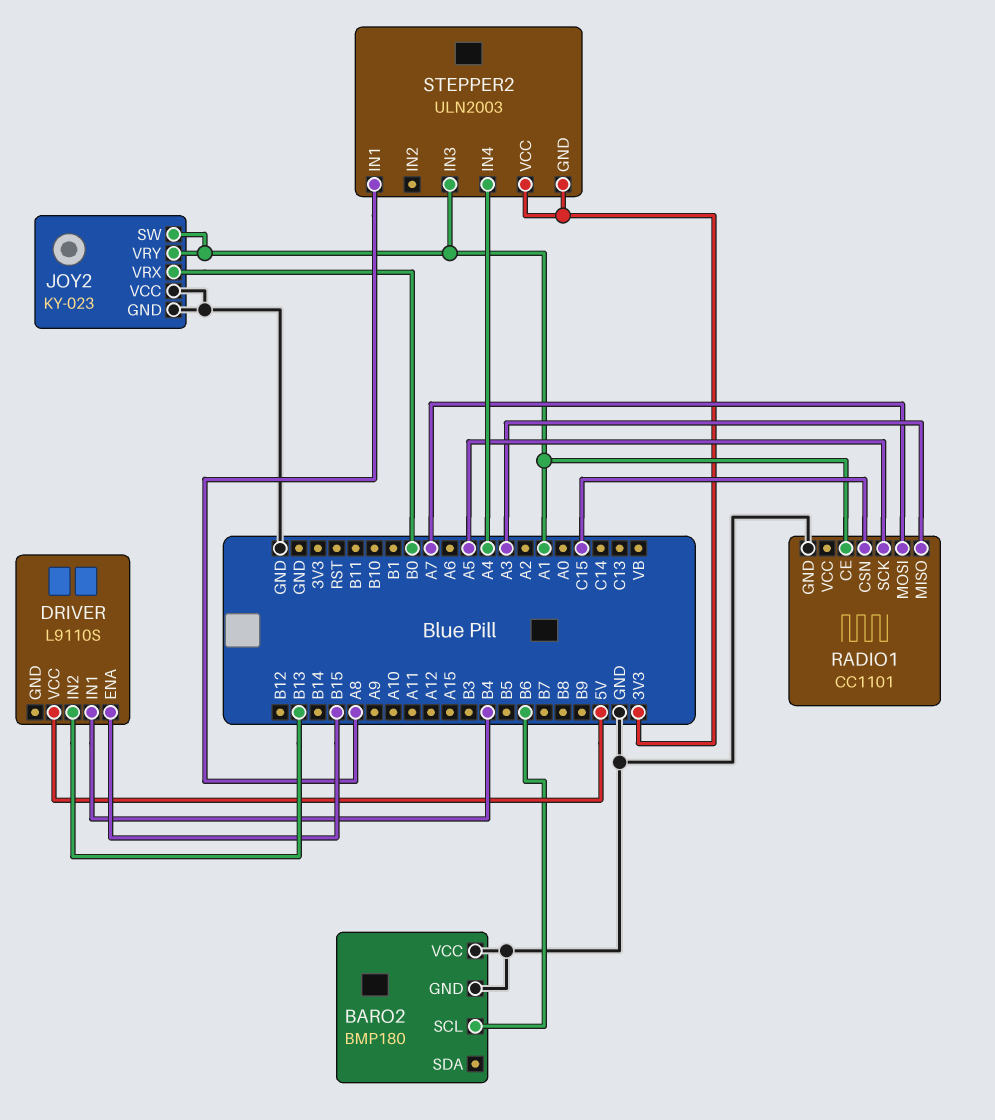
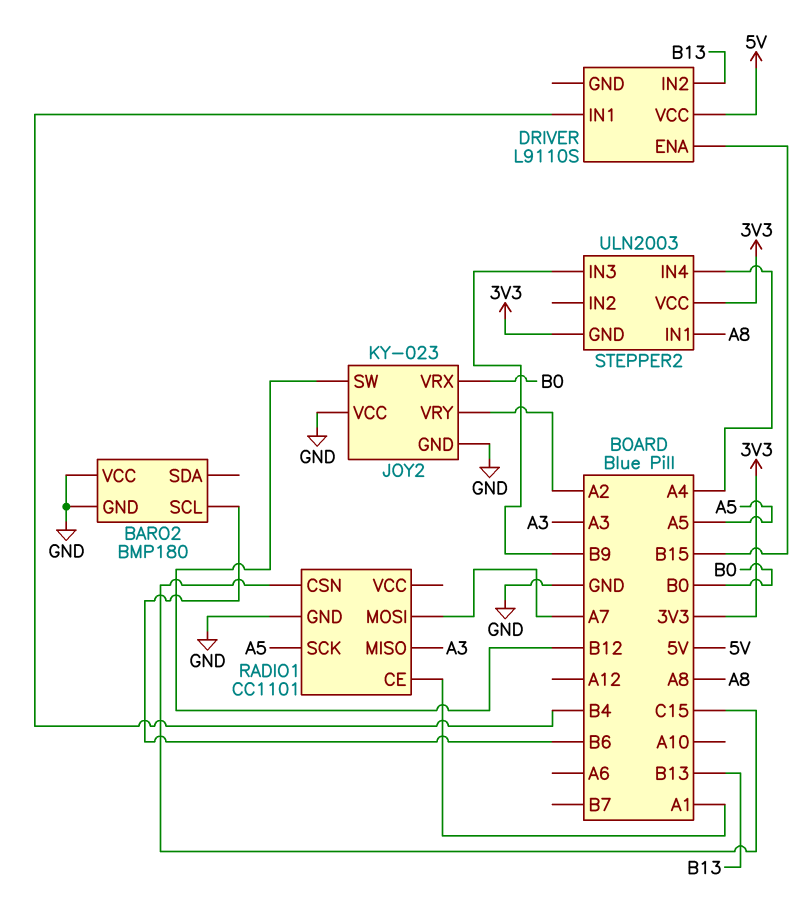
JOY2 pin SW: A1 -> B12
JOY2 pin VRY: A1 -> A2
STEPPER2 pin IN3: A1 -> B9

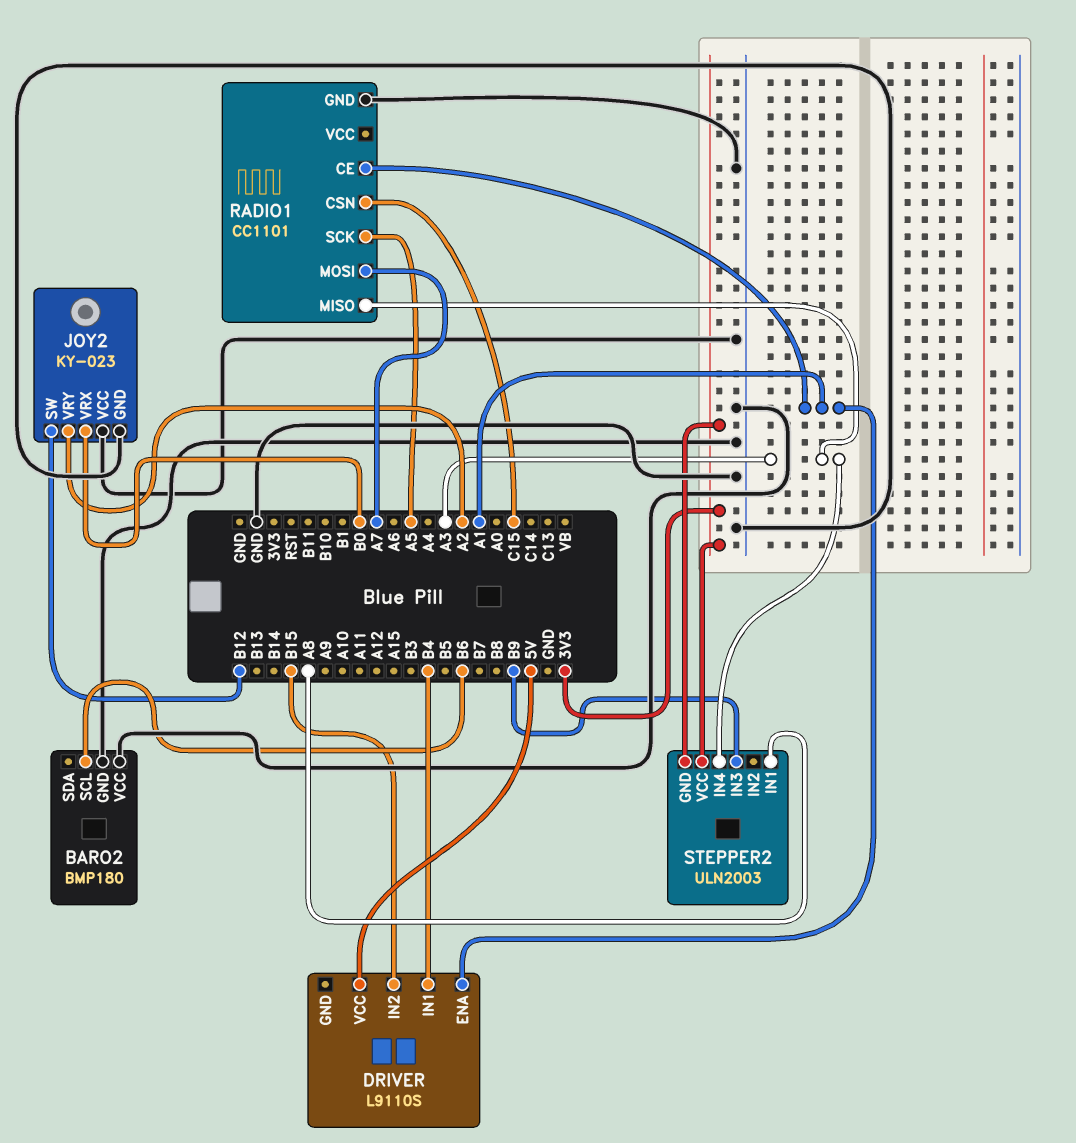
DRIVER pin ENA: B15 -> A1
DRIVER pin IN2: B13 -> B15
STEPPER2 pin IN4: A4 -> A3

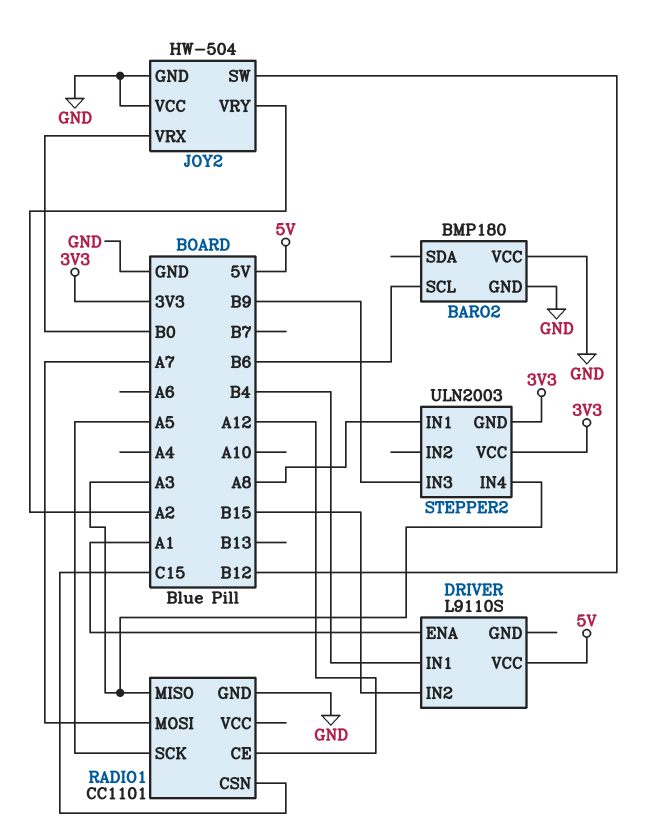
JOY2: KY-023 -> HW-504
RADIO1 pin CE: A1 -> A12

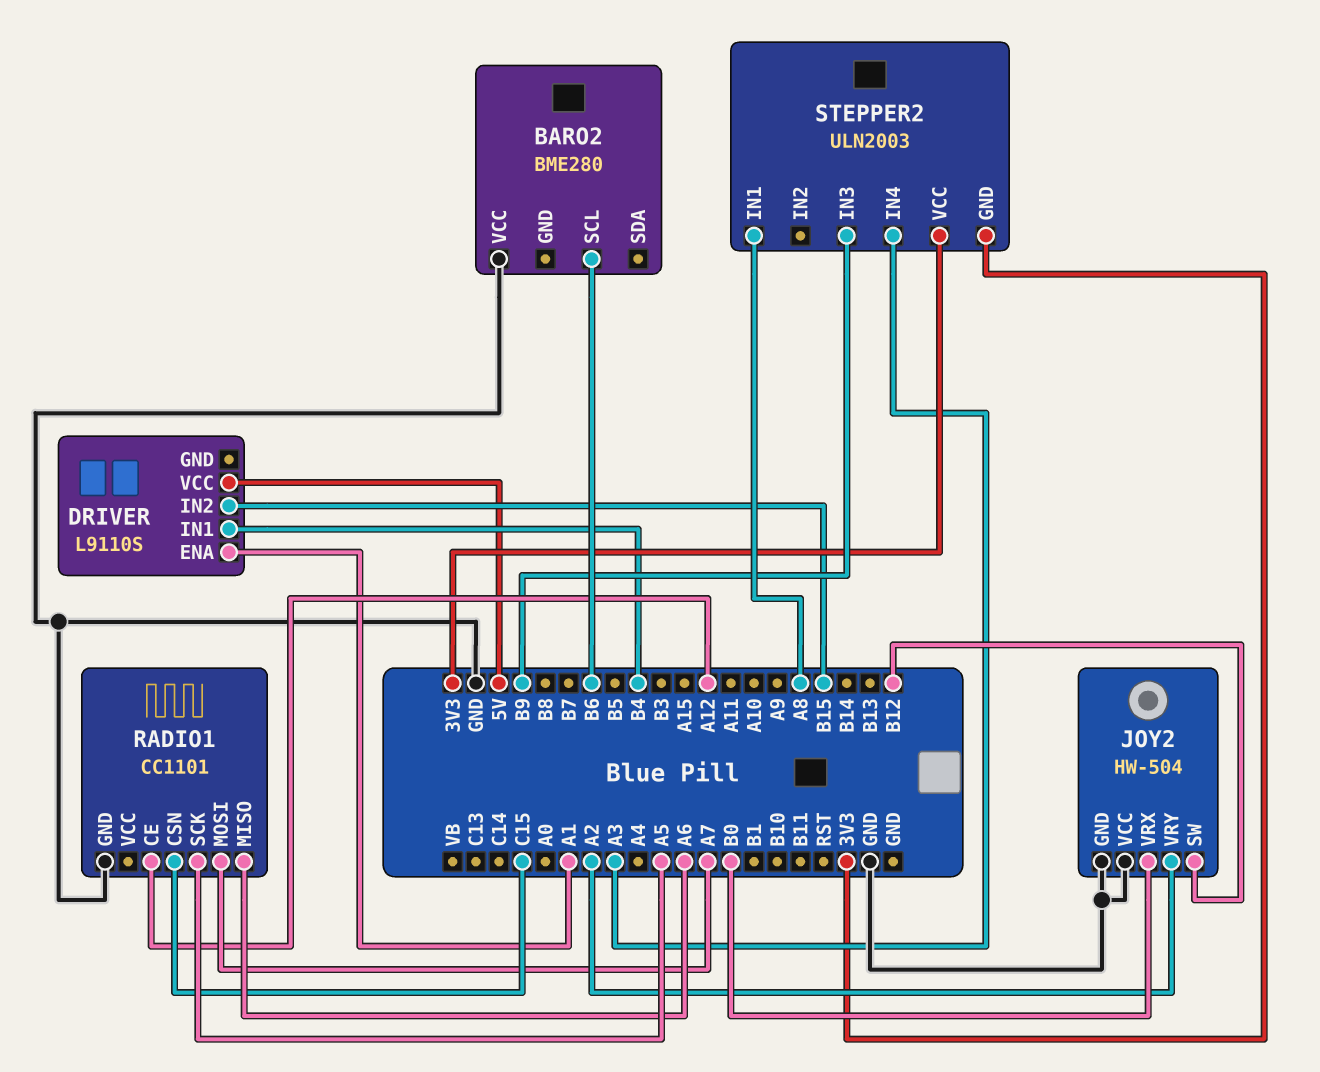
BARO2: BMP180 -> BME280
BARO2 pin GND: GND -> none
RADIO1 pin MISO: A3 -> A6

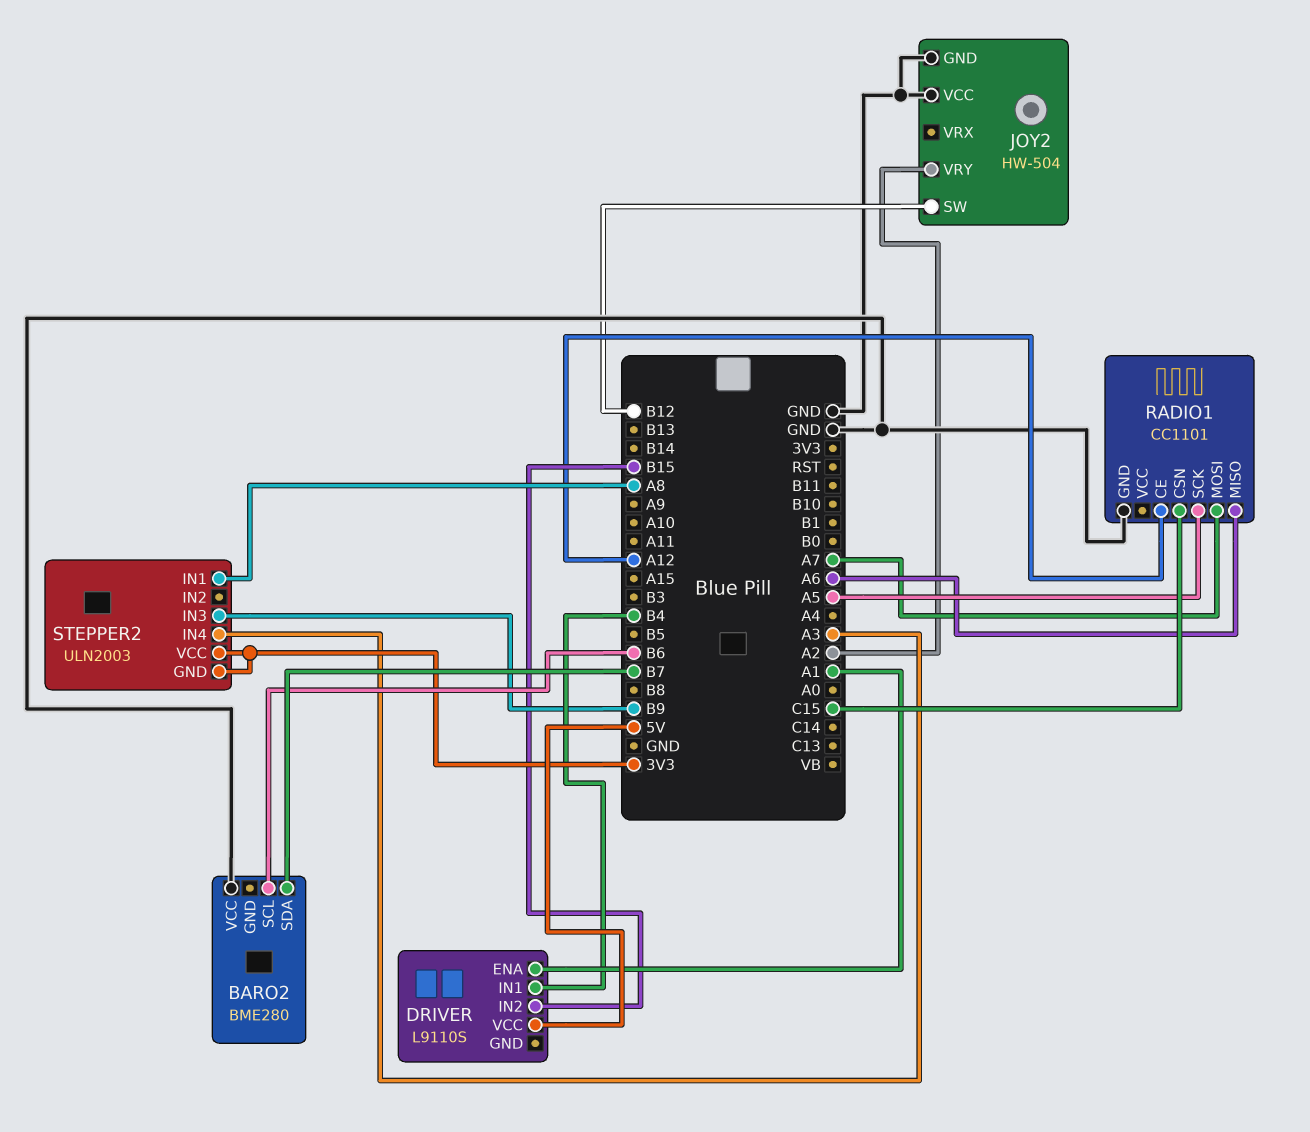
BARO2 pin SDA: none -> B7
JOY2 pin VRX: B0 -> none

